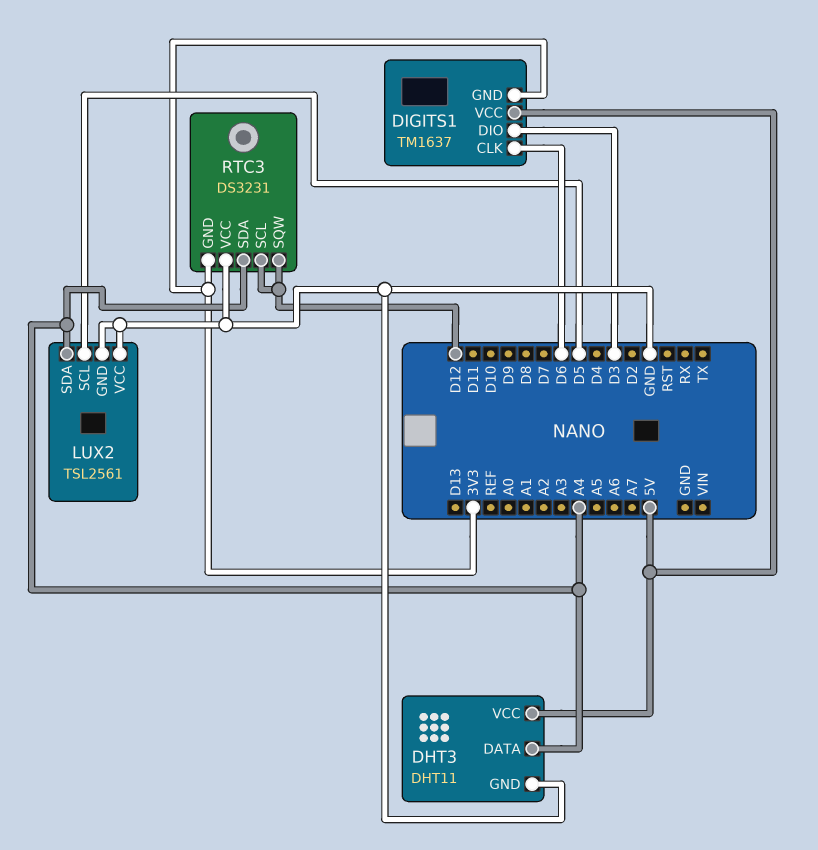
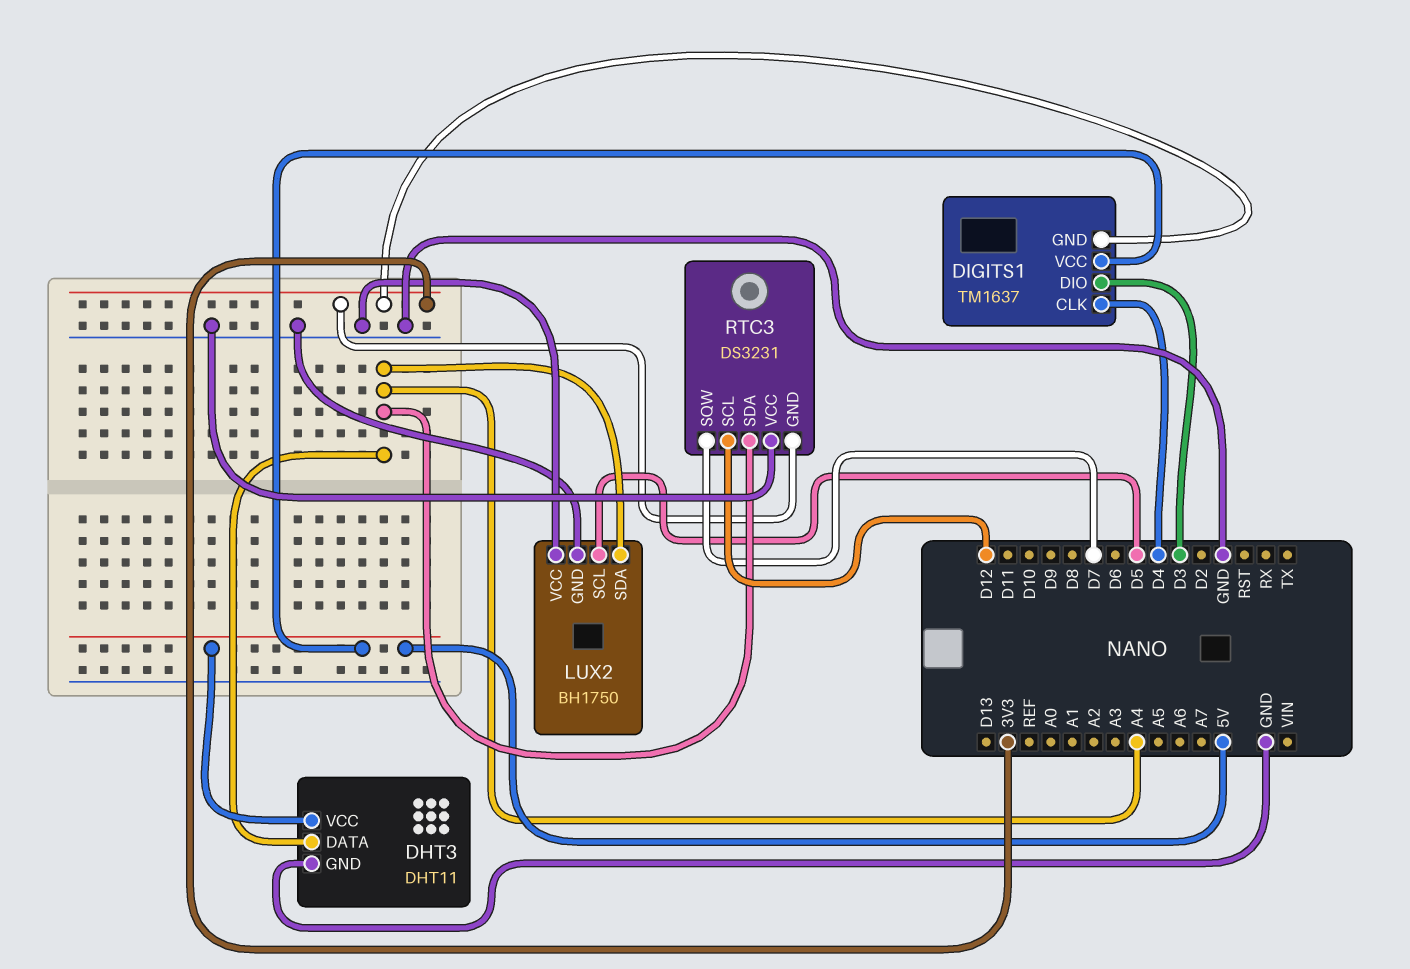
DIGITS1 pin CLK: D6 -> D4
LUX2: TSL2561 -> BH1750
RTC3 pin SQW: D12 -> D7

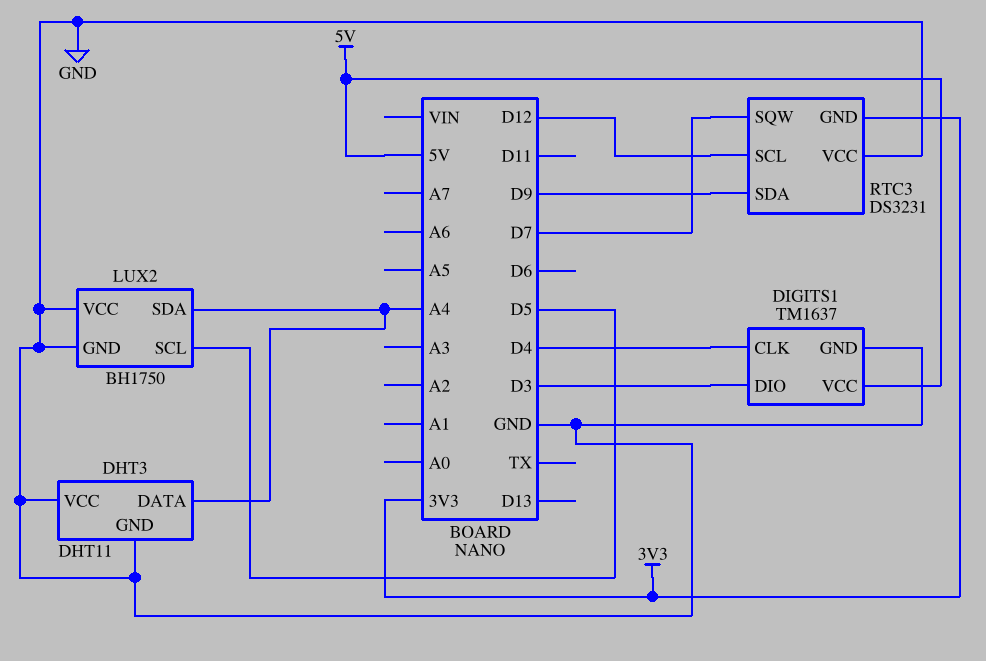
DHT3 pin VCC: 5V -> GND
DIGITS1 pin GND: 3V3 -> GND
RTC3 pin SDA: A4 -> D9

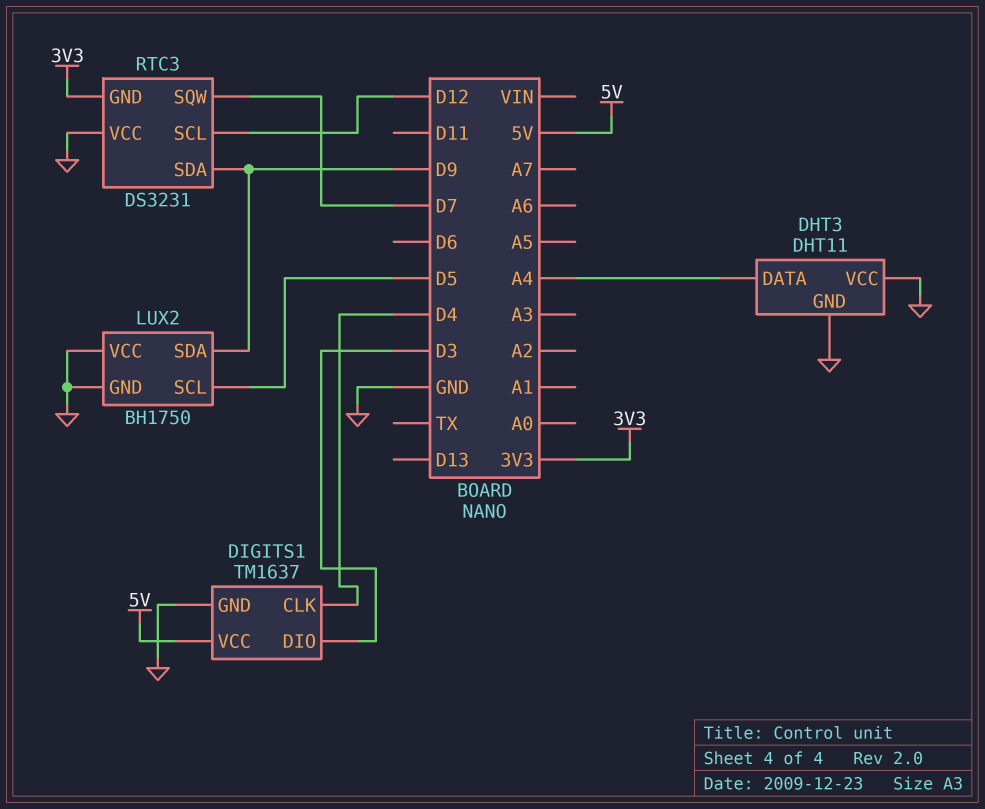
LUX2 pin SDA: A4 -> D9

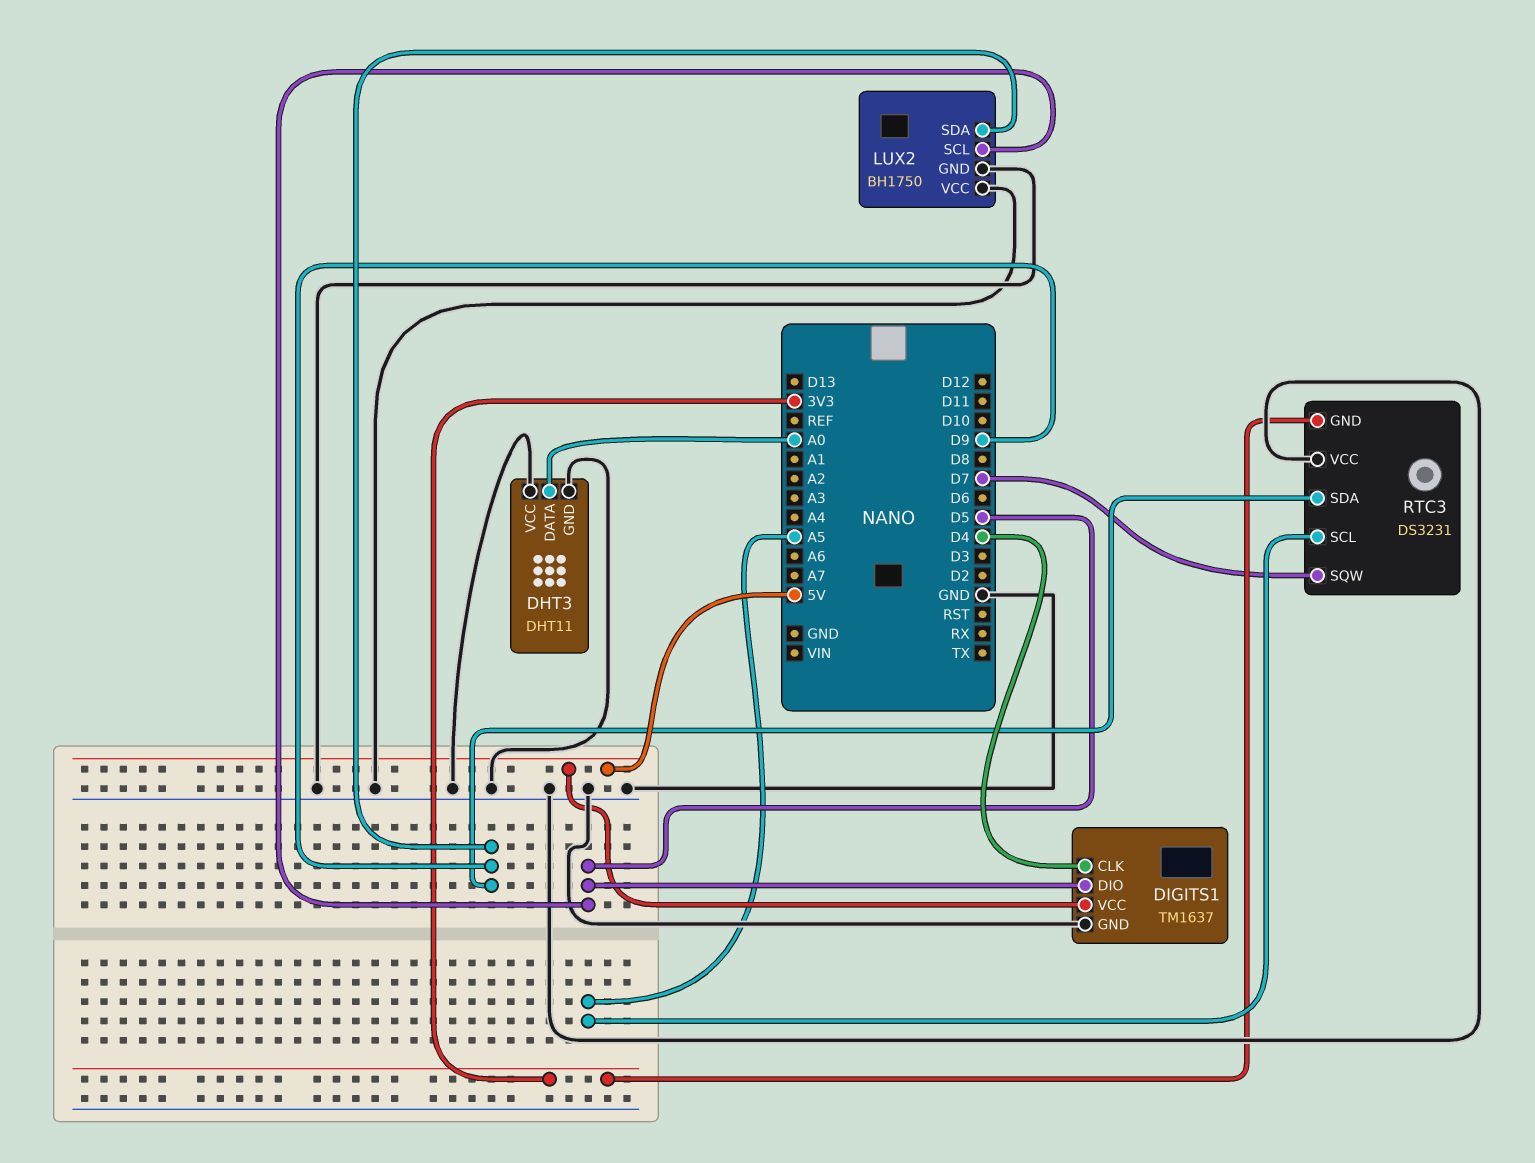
DHT3 pin DATA: A4 -> A0
DIGITS1 pin DIO: D3 -> D5
RTC3 pin SCL: D12 -> A5

